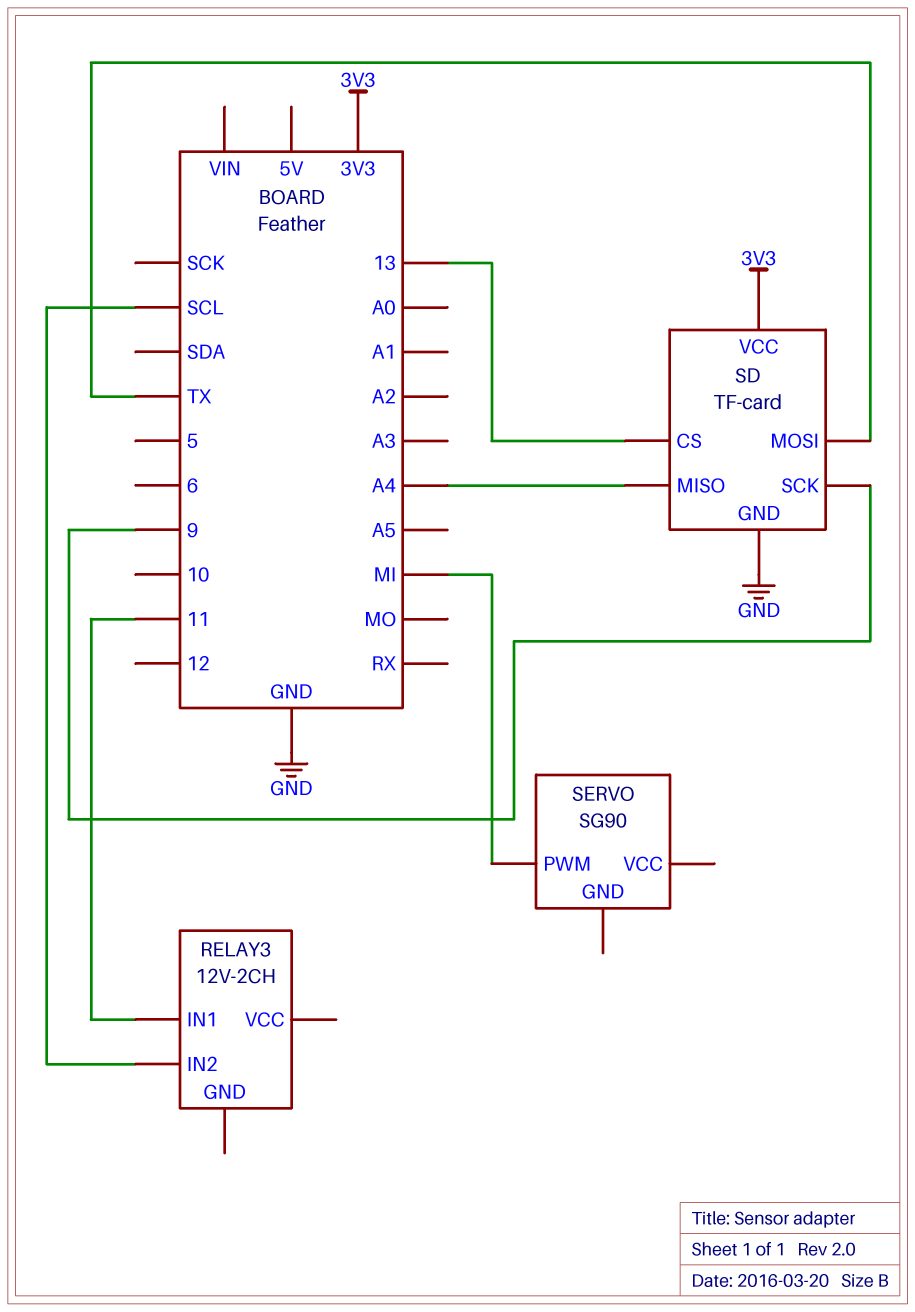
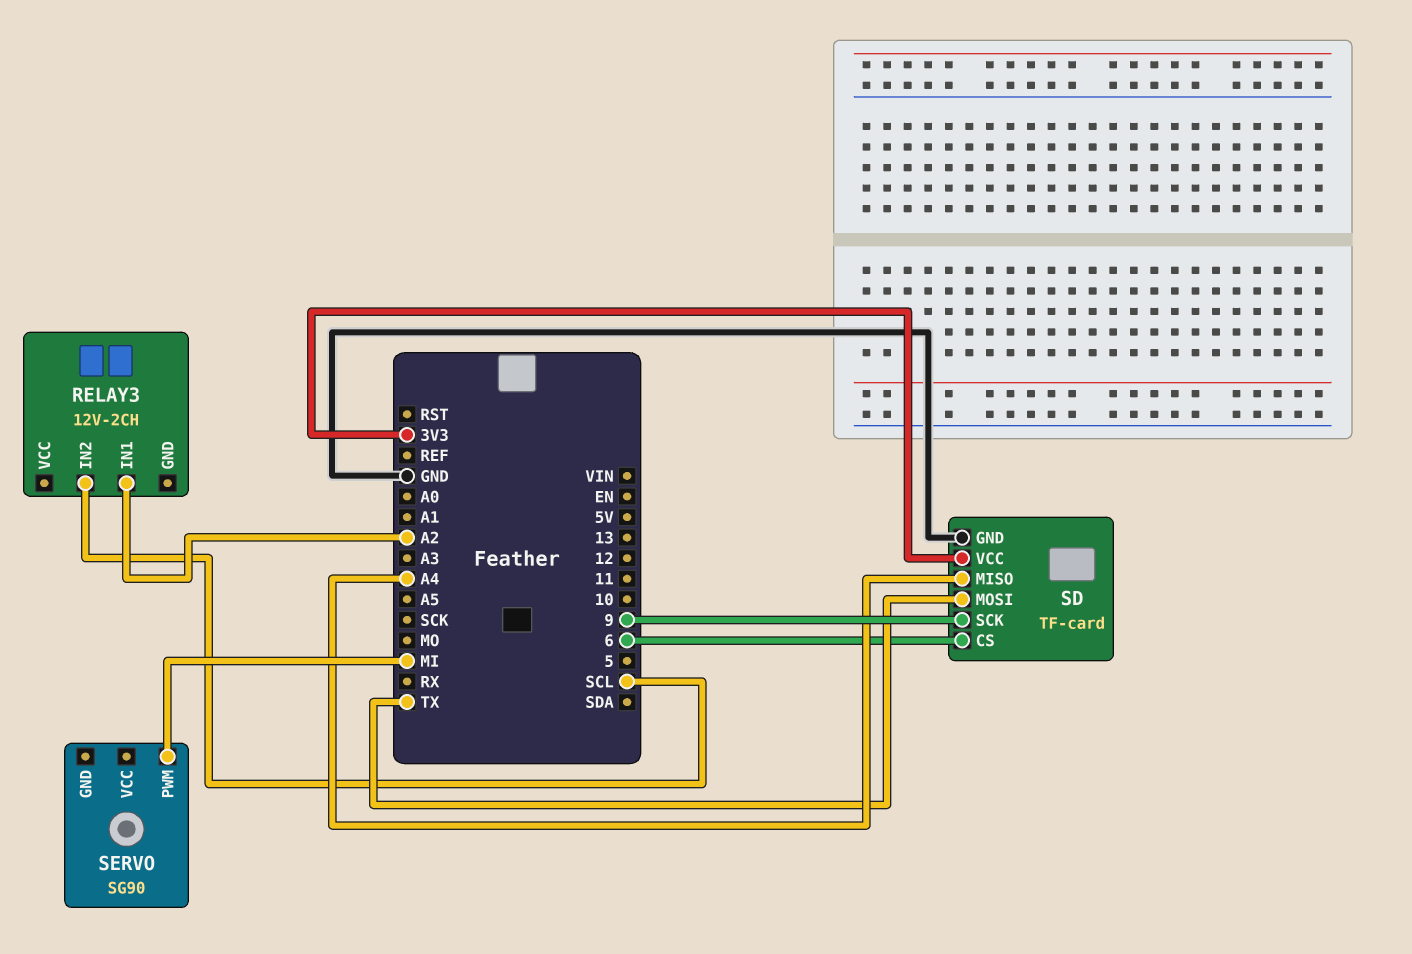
RELAY3 pin IN1: 11 -> A2
SD pin CS: 13 -> 6

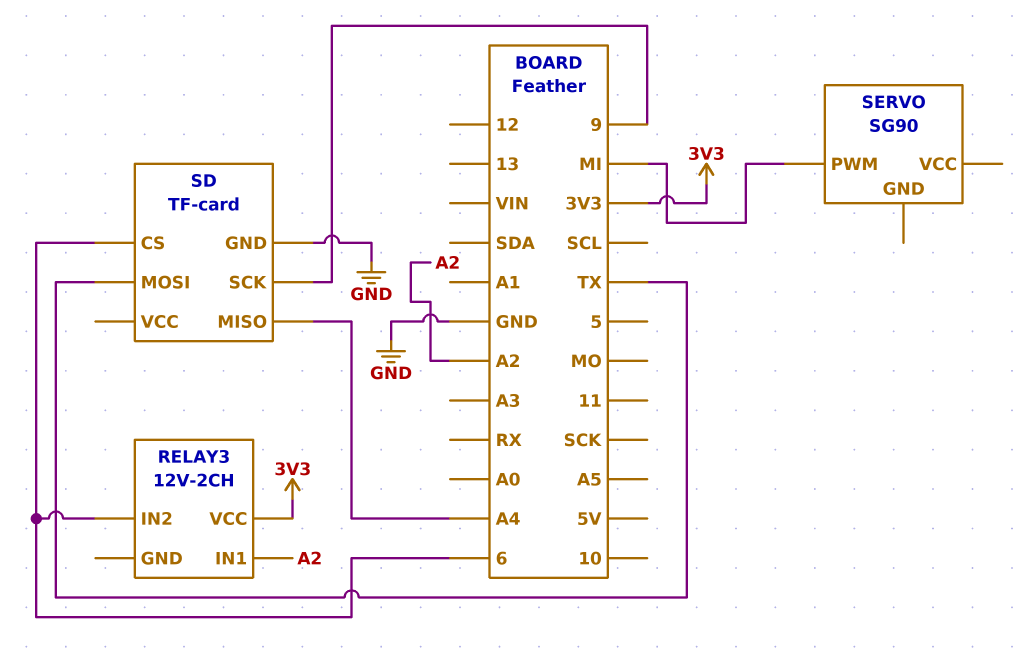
RELAY3 pin IN2: SCL -> 6
RELAY3 pin VCC: none -> 3V3
SD pin VCC: 3V3 -> none

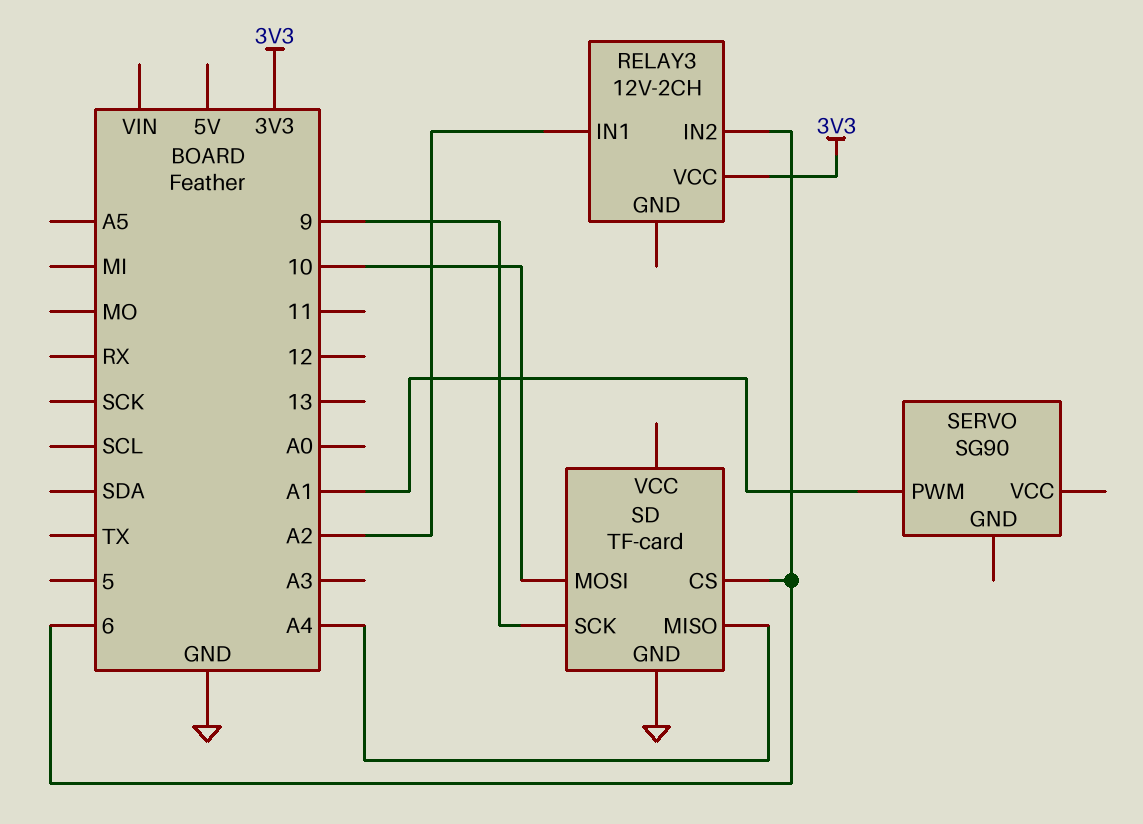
SD pin MOSI: TX -> 10
SERVO pin PWM: MI -> A1

